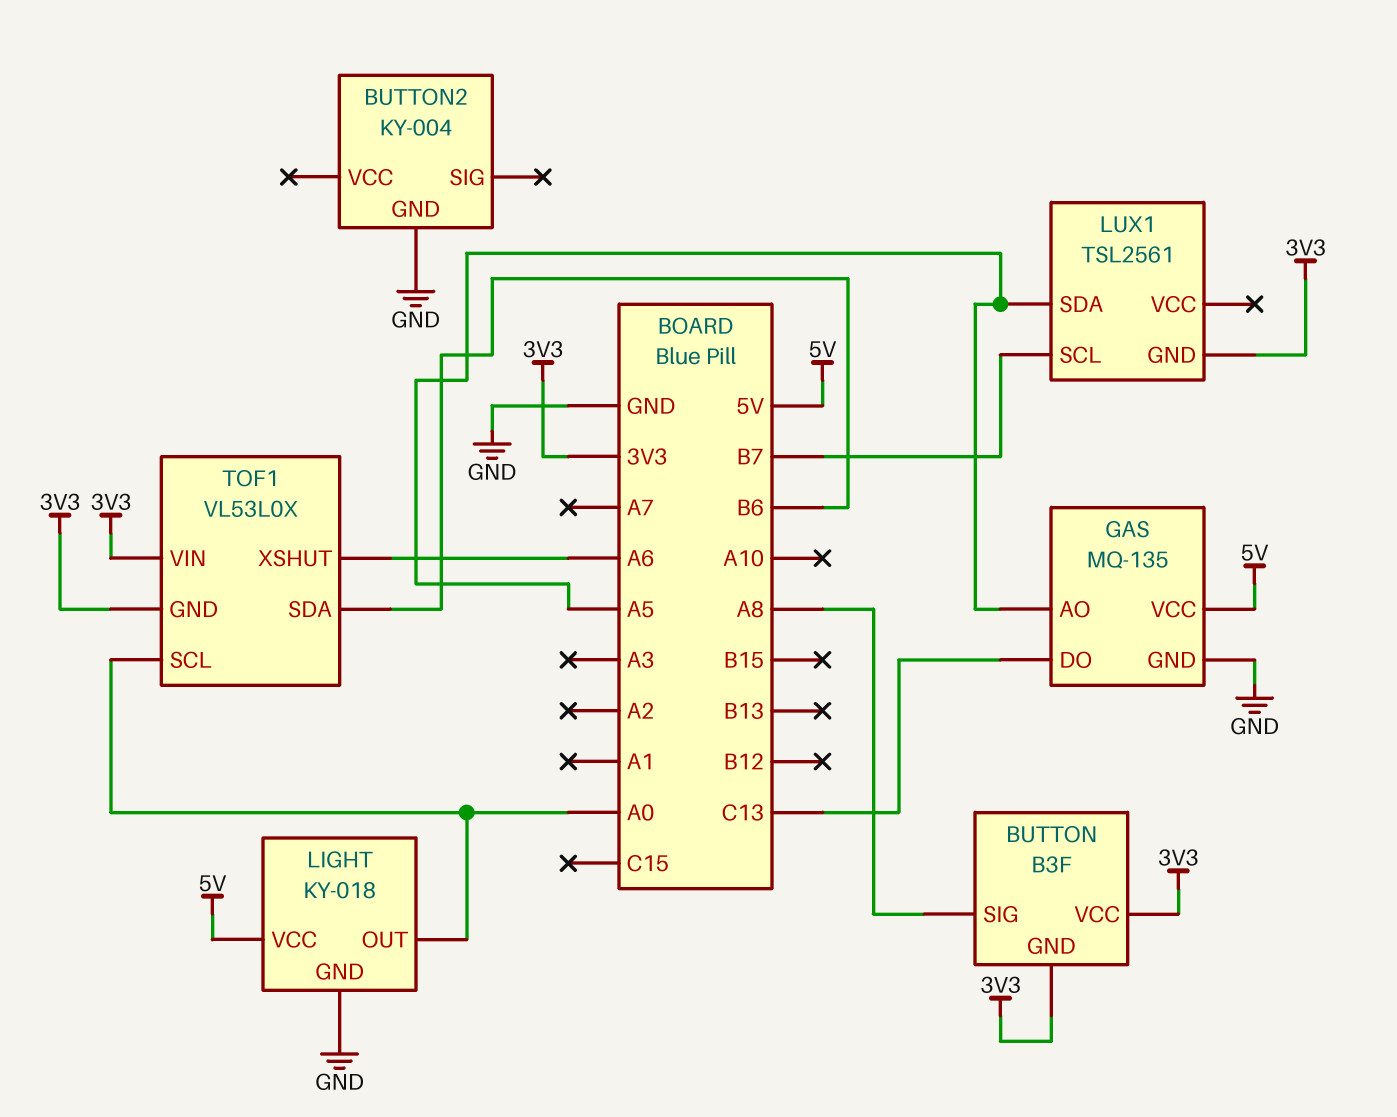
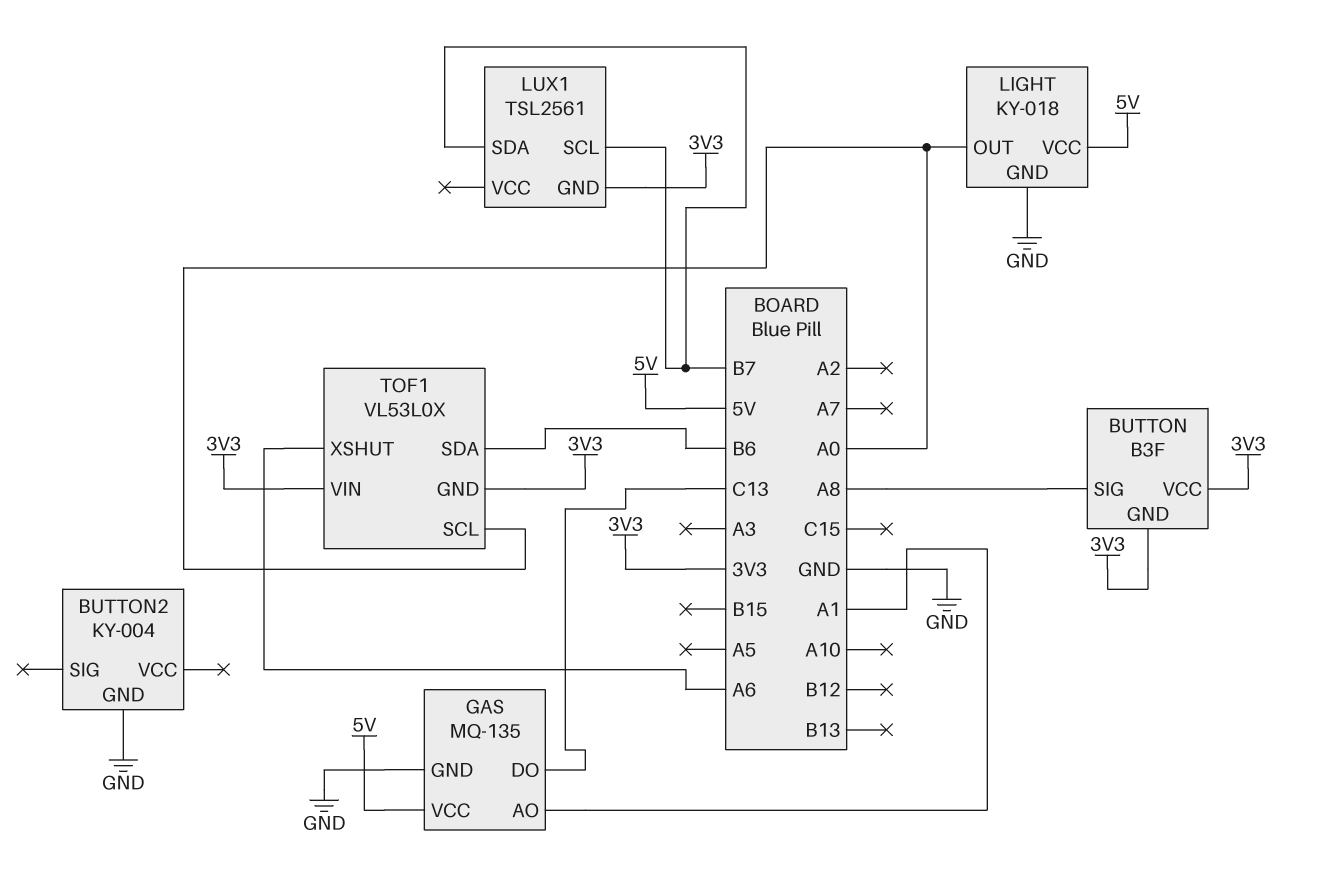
GAS pin AO: A5 -> A1
LUX1 pin SDA: A5 -> B7

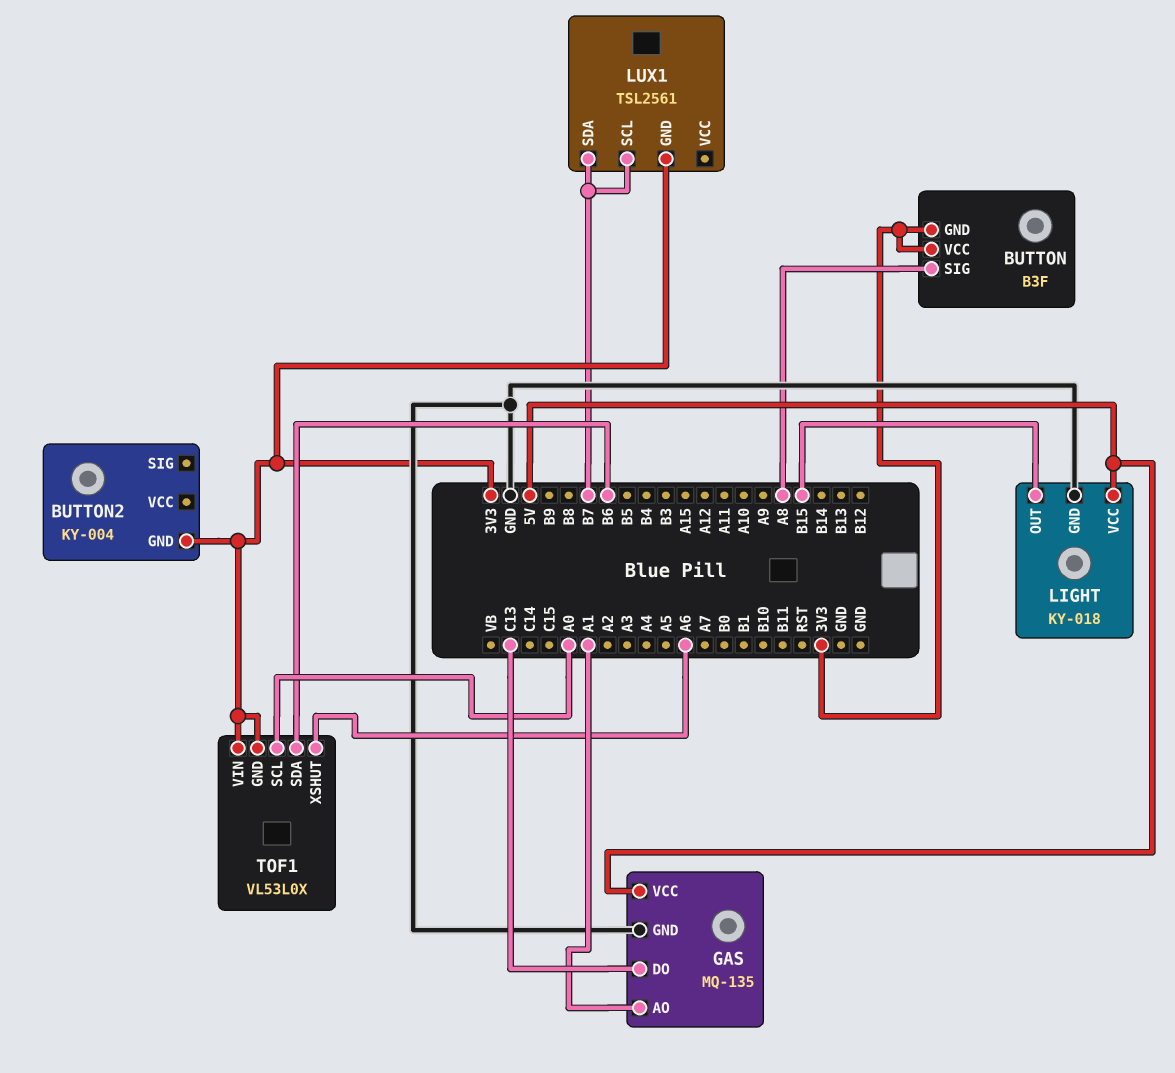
BUTTON2 pin GND: GND -> 3V3
LIGHT pin OUT: A0 -> B15

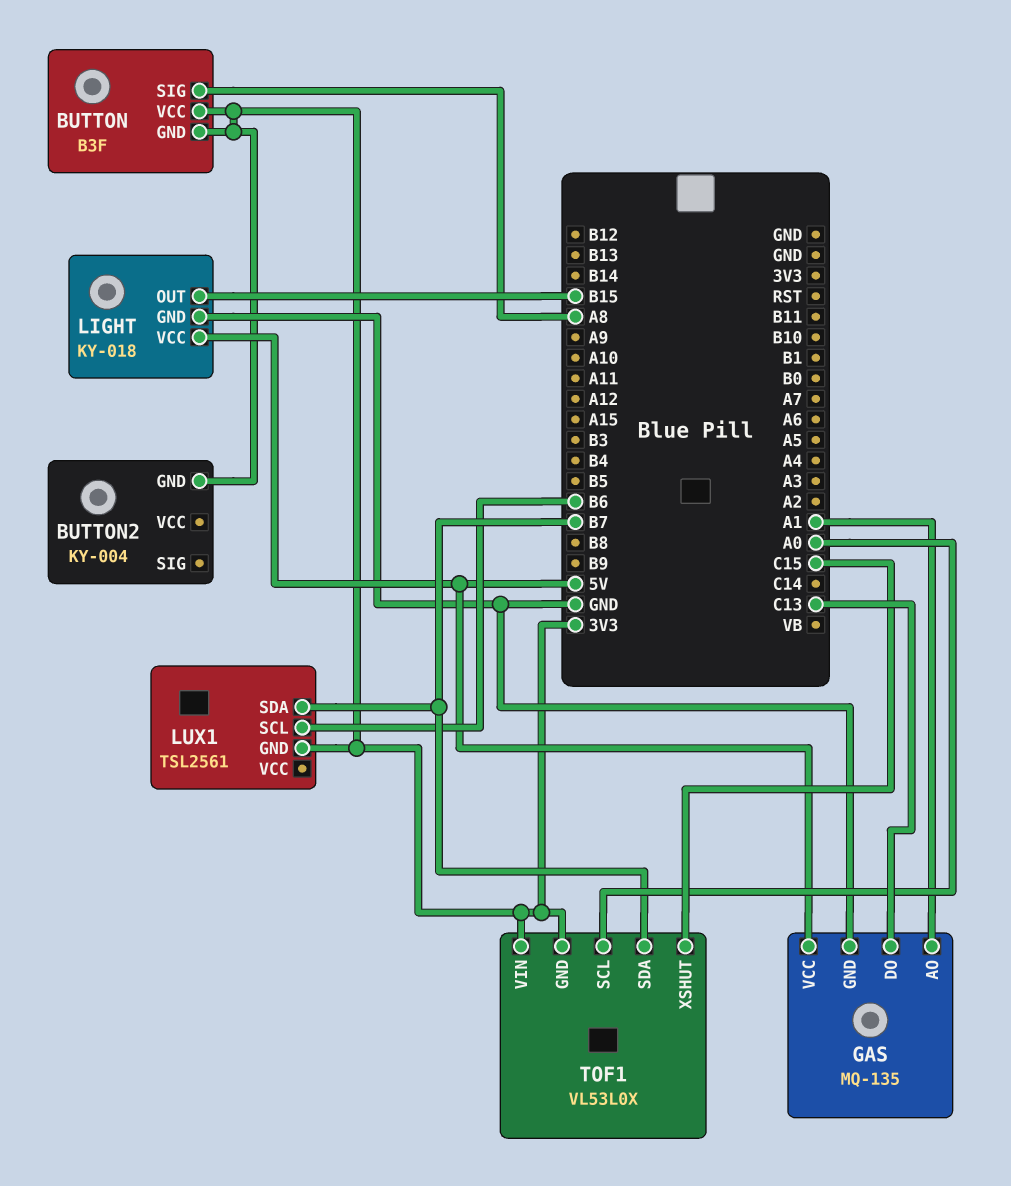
LUX1 pin SCL: B7 -> B6
TOF1 pin SDA: B6 -> B7
TOF1 pin XSHUT: A6 -> C15

